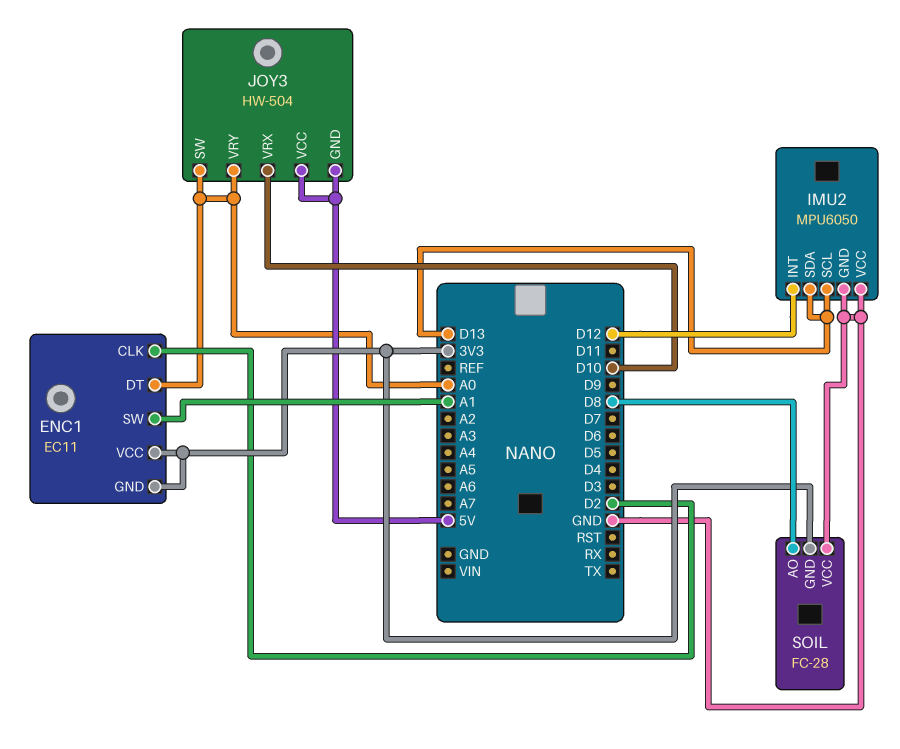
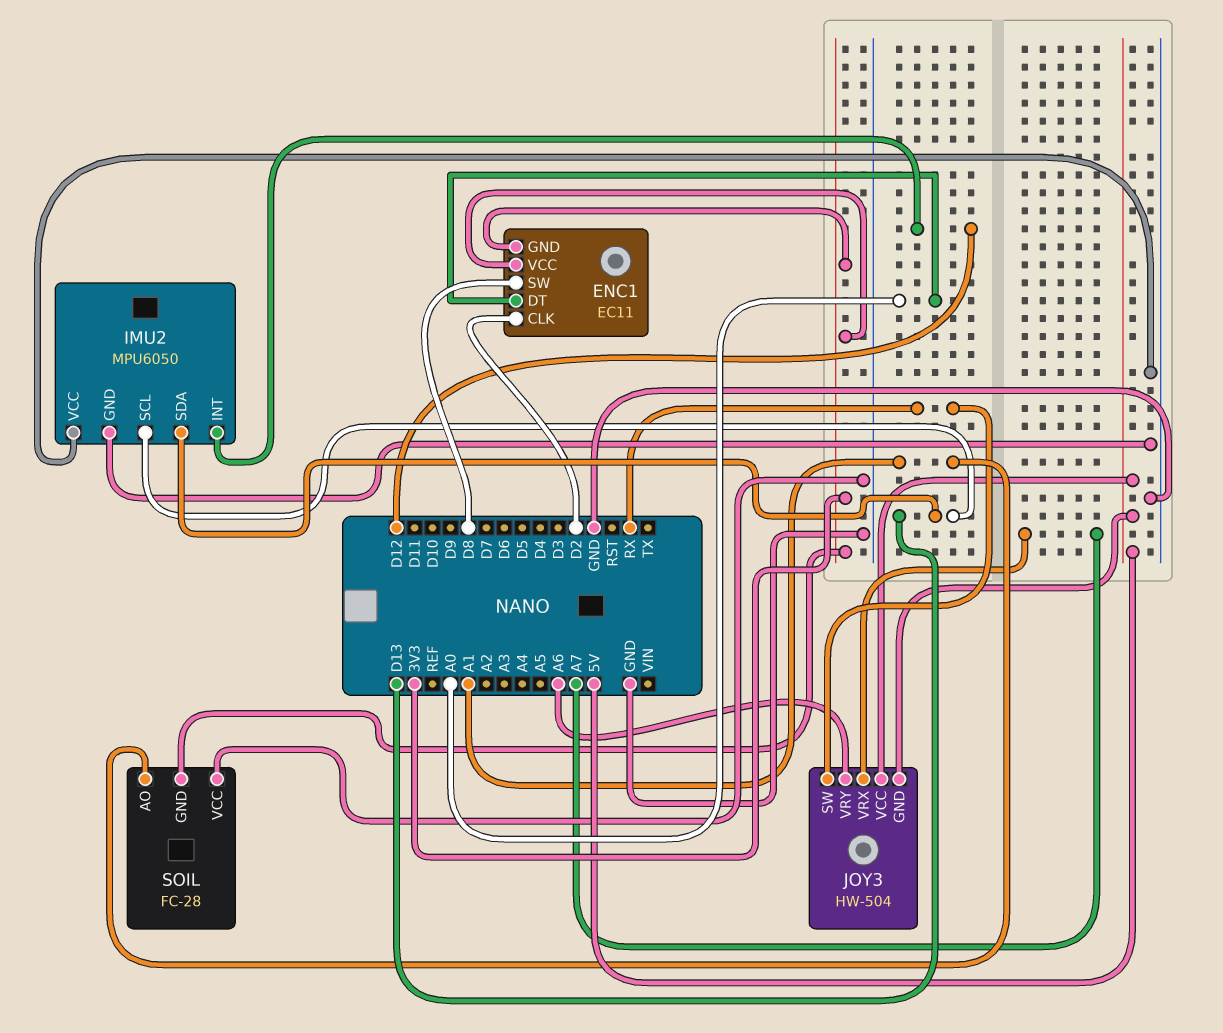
ENC1 pin SW: A1 -> D8
JOY3 pin SW: A0 -> RX
JOY3 pin VRX: D10 -> A7
JOY3 pin VRY: A0 -> A6
SOIL pin AO: D8 -> A1

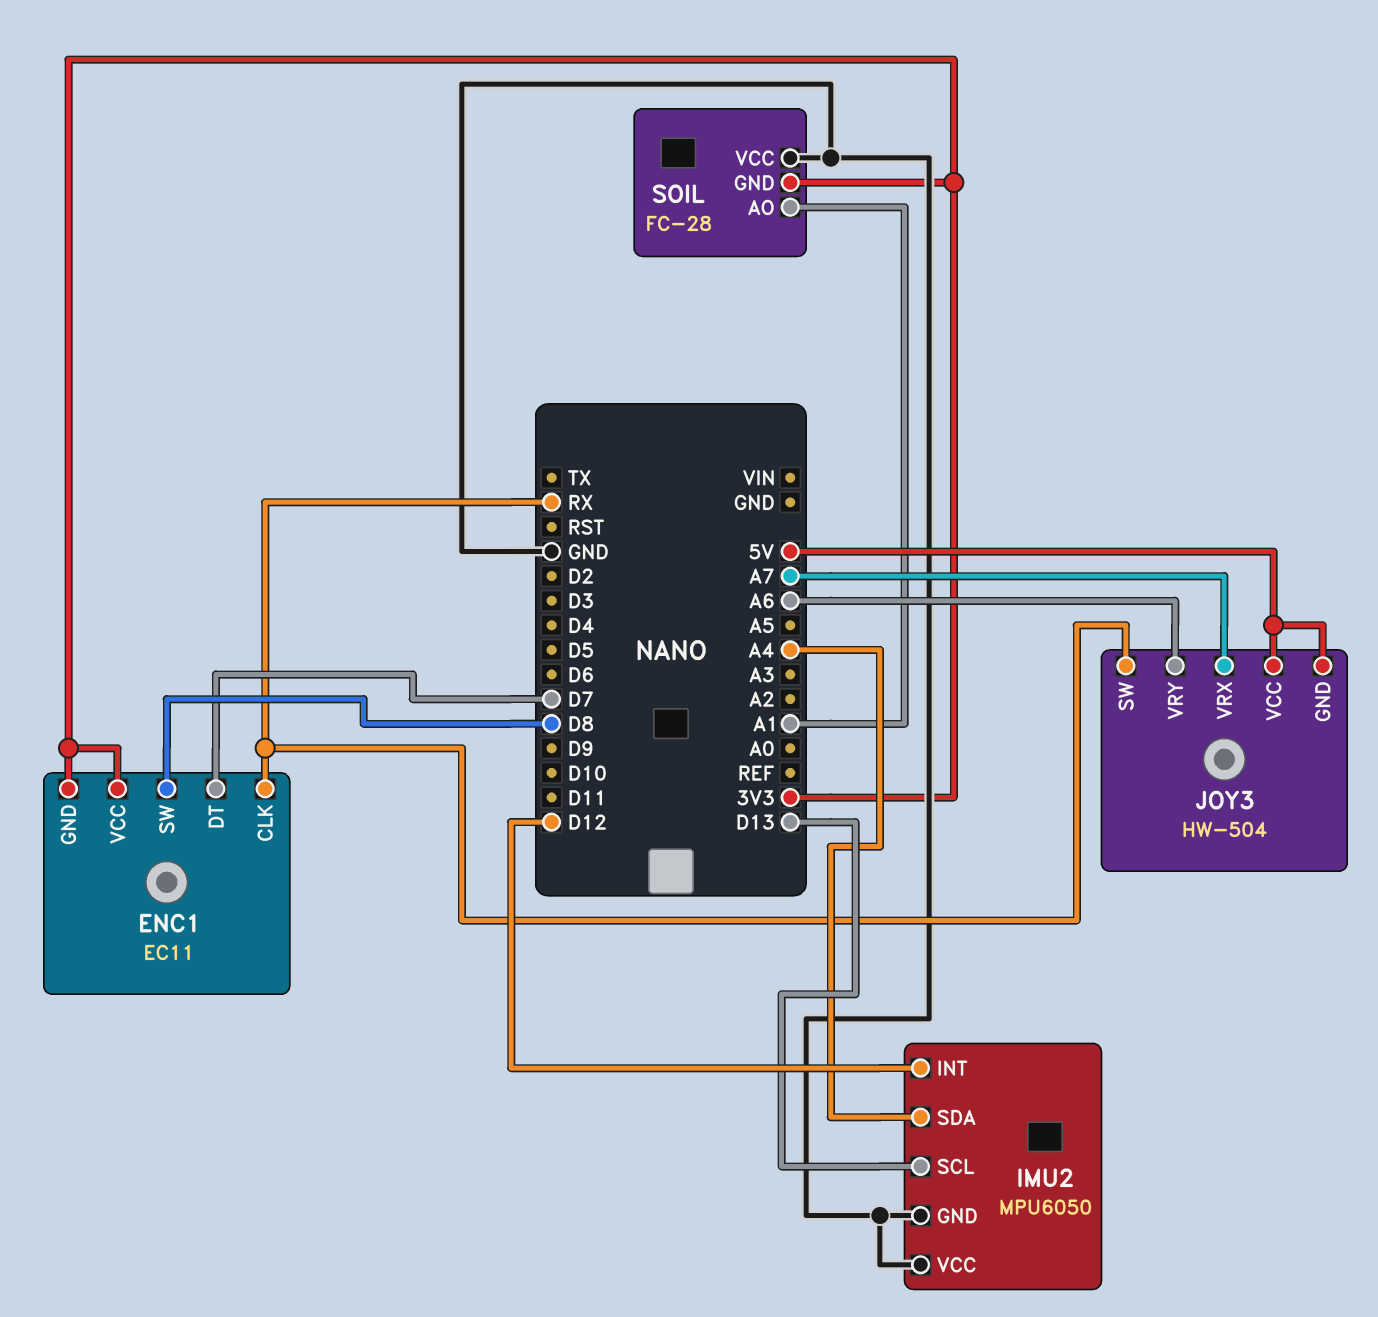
ENC1 pin CLK: D2 -> RX
ENC1 pin DT: A0 -> D7
IMU2 pin SDA: D13 -> A4

